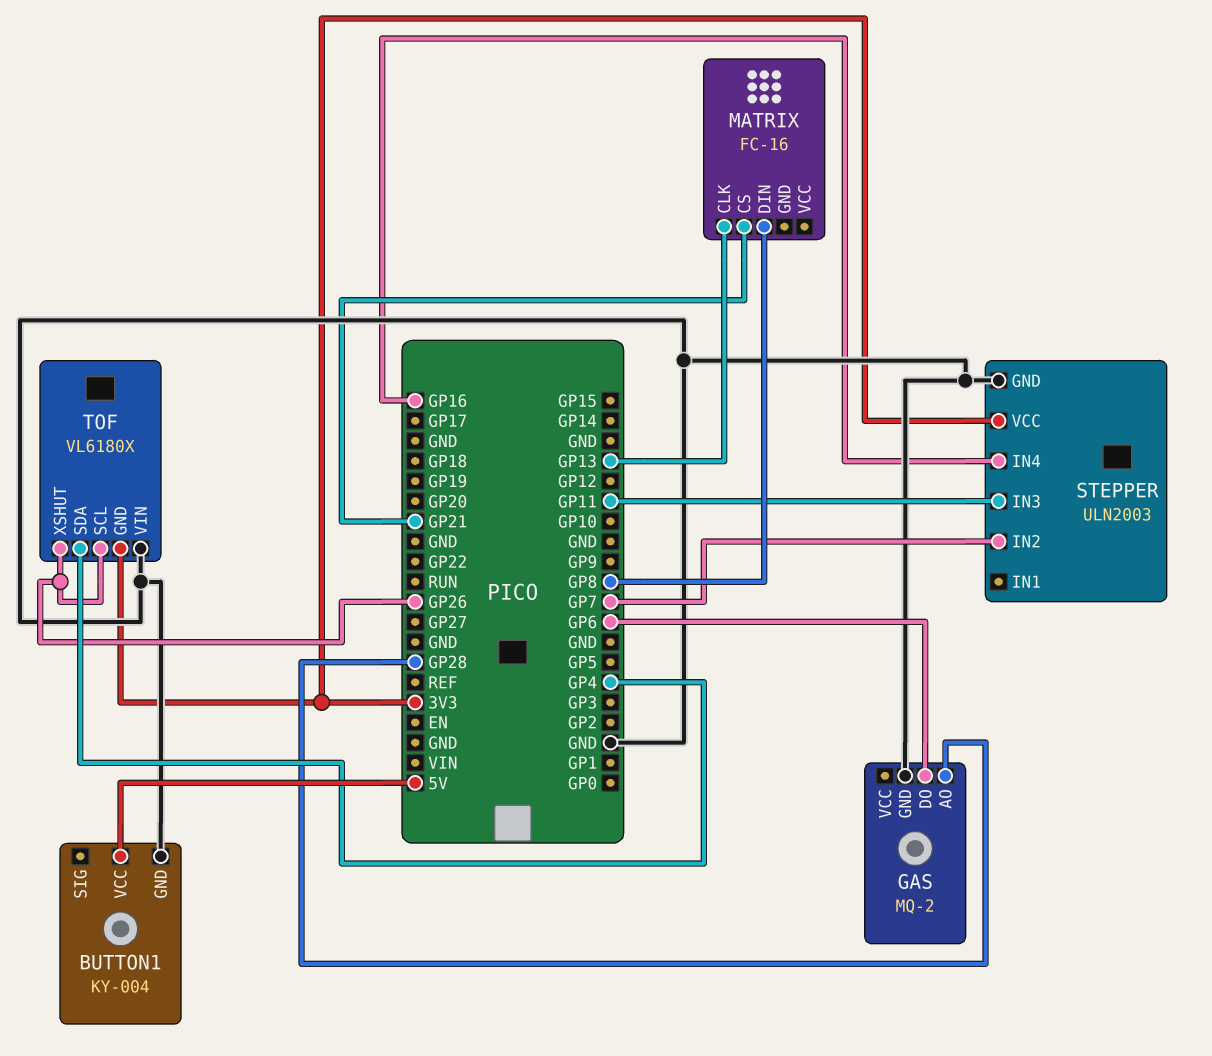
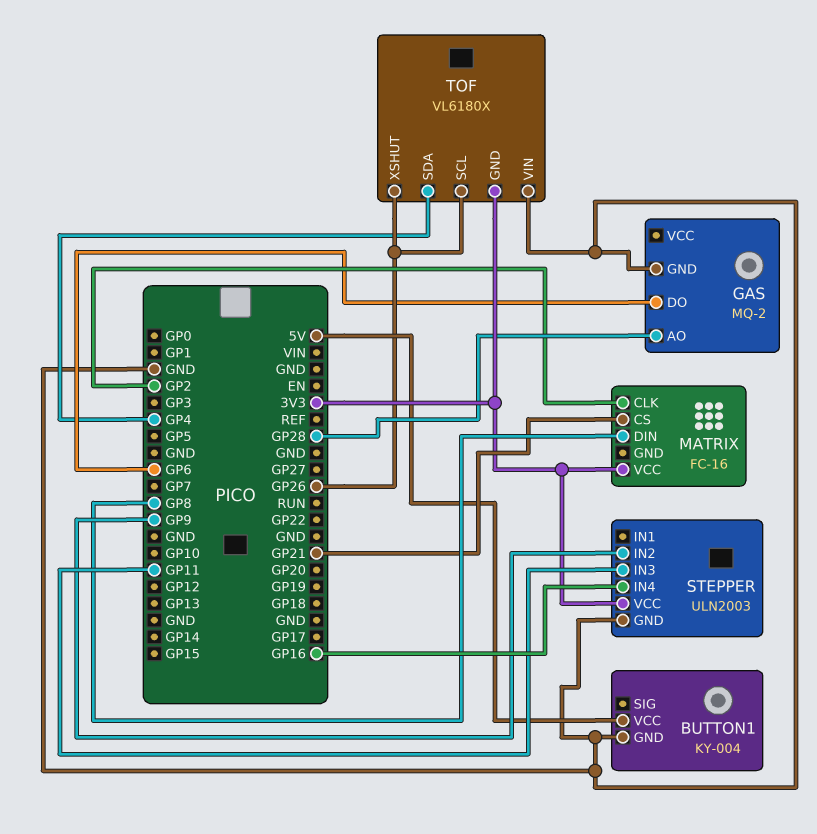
MATRIX pin CLK: GP13 -> GP2
MATRIX pin VCC: none -> 3V3
STEPPER pin IN2: GP7 -> GP9

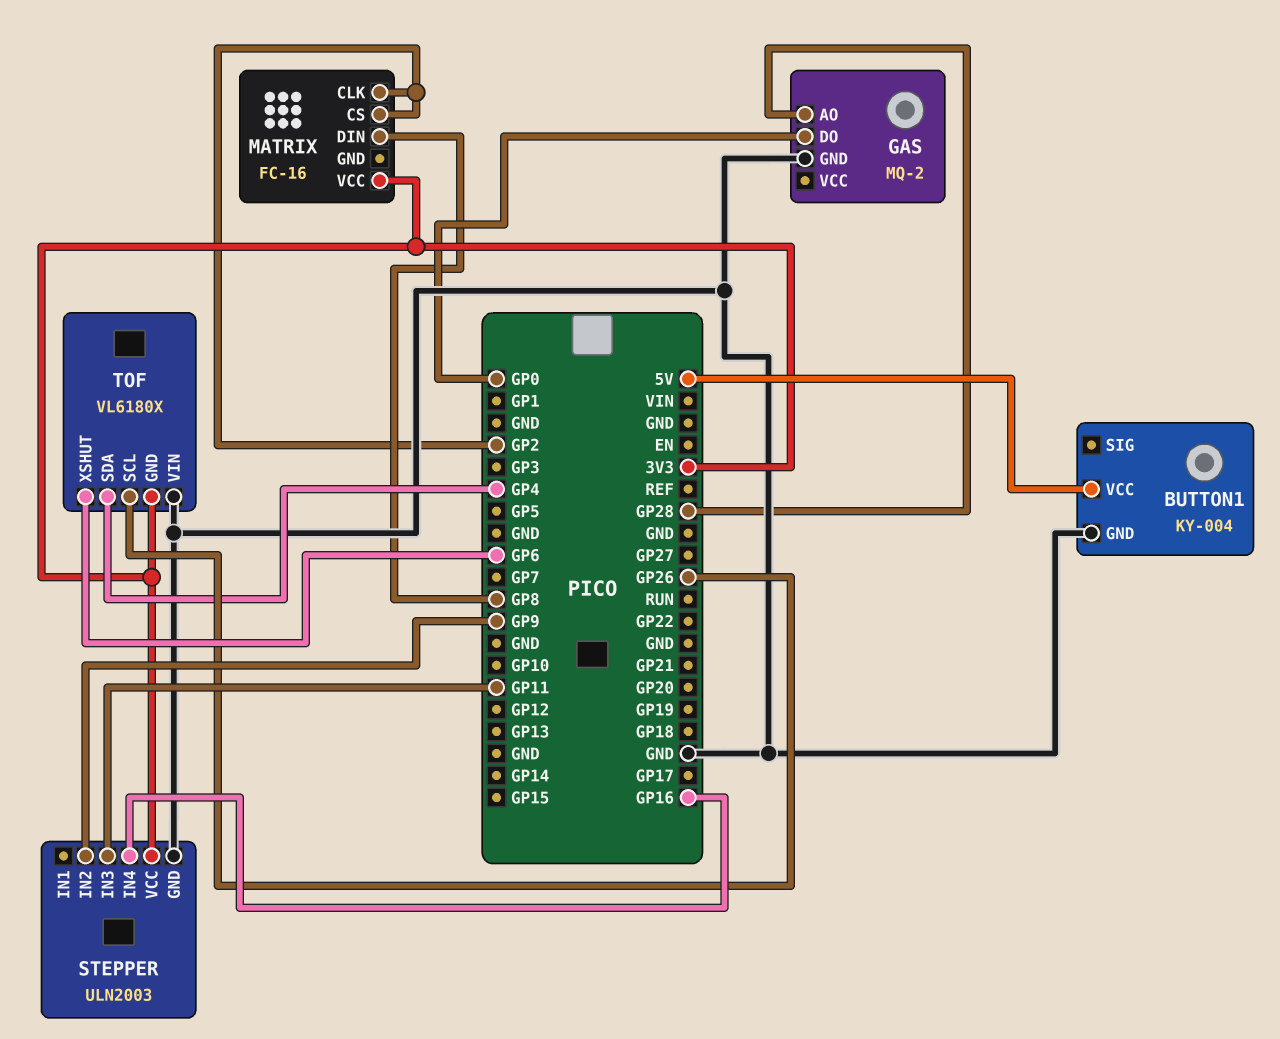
GAS pin DO: GP6 -> GP0
MATRIX pin CS: GP21 -> GP2
TOF pin XSHUT: GP26 -> GP6

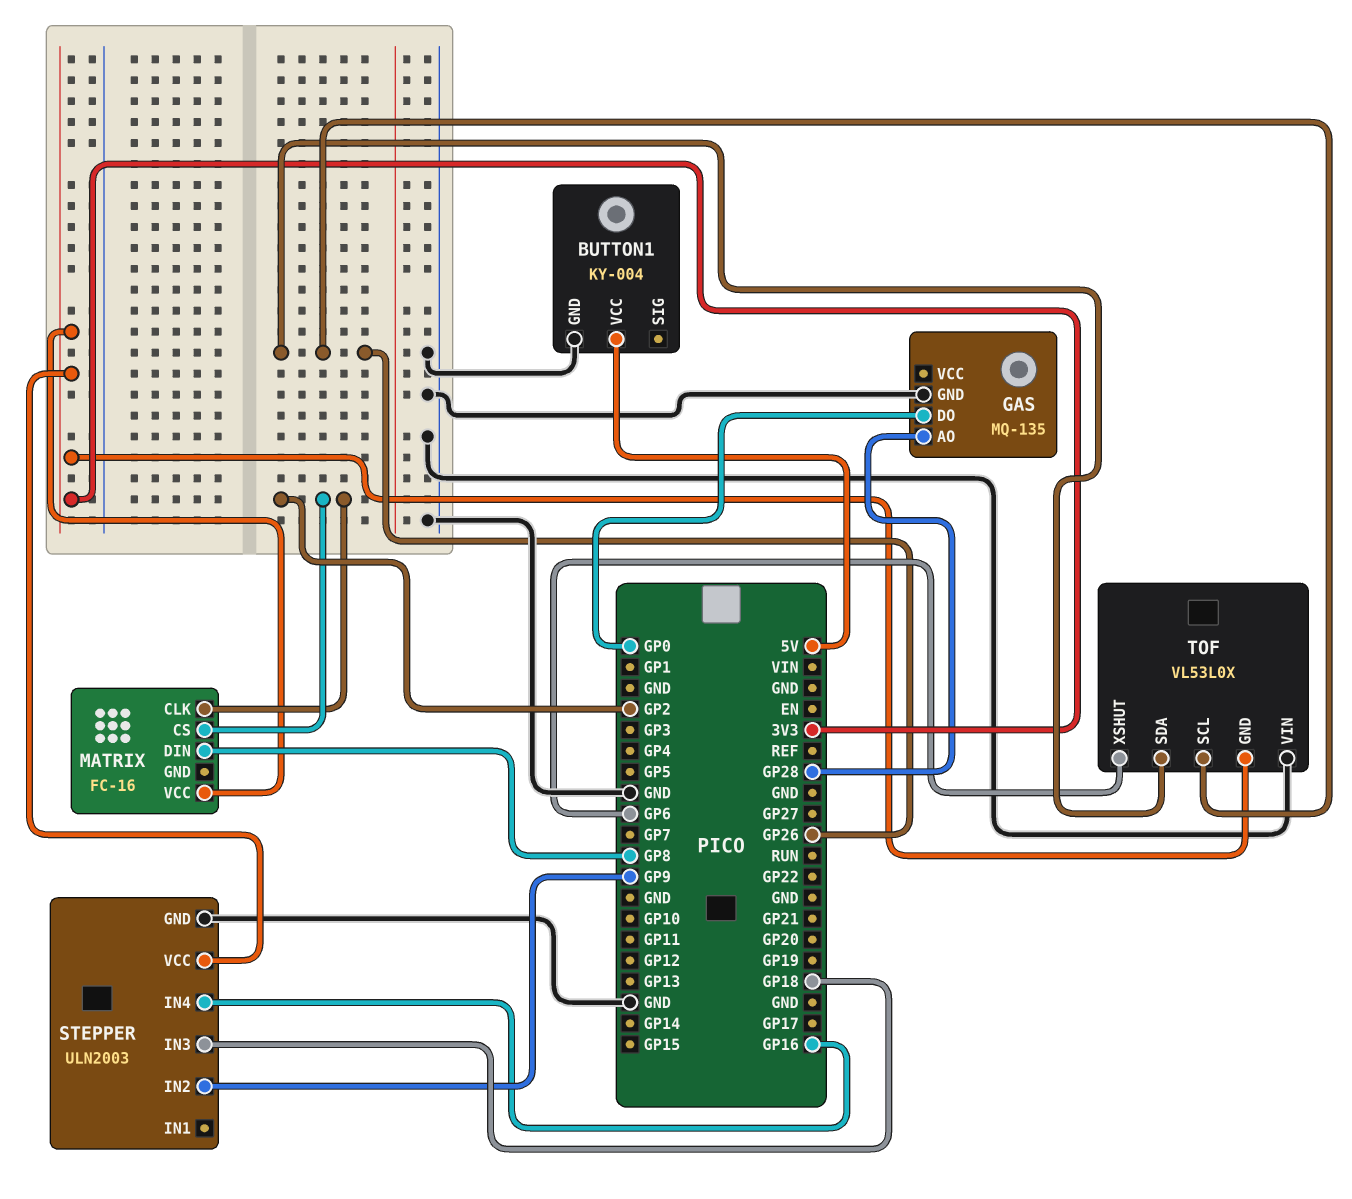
GAS: MQ-2 -> MQ-135
STEPPER pin IN3: GP11 -> GP18
TOF: VL6180X -> VL53L0X
TOF pin SDA: GP4 -> GP26

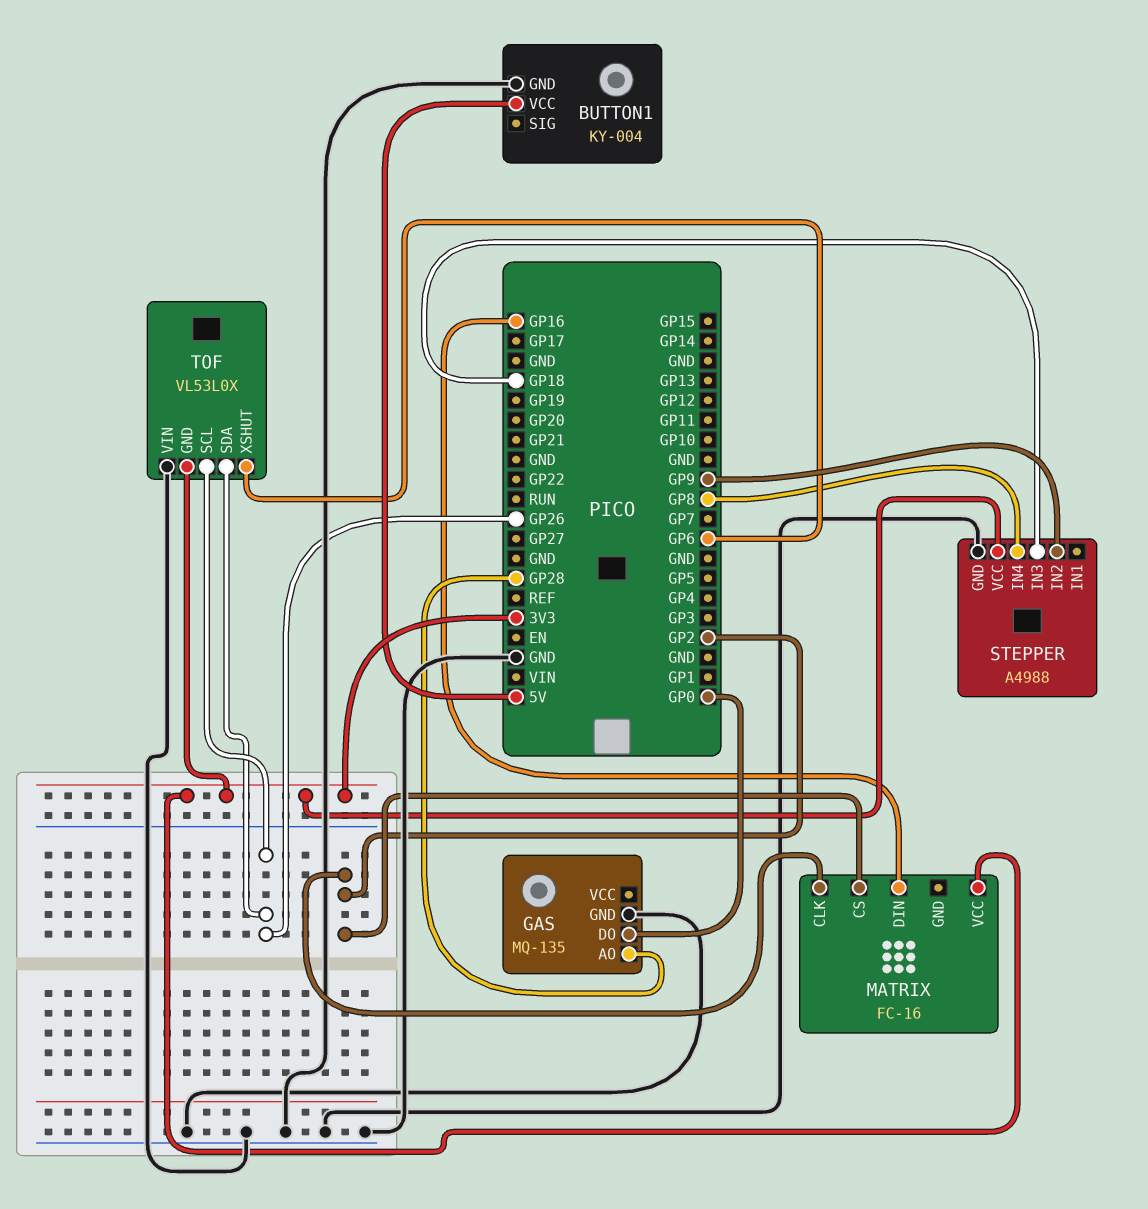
MATRIX pin DIN: GP8 -> GP16
STEPPER: ULN2003 -> A4988
STEPPER pin IN4: GP16 -> GP8

